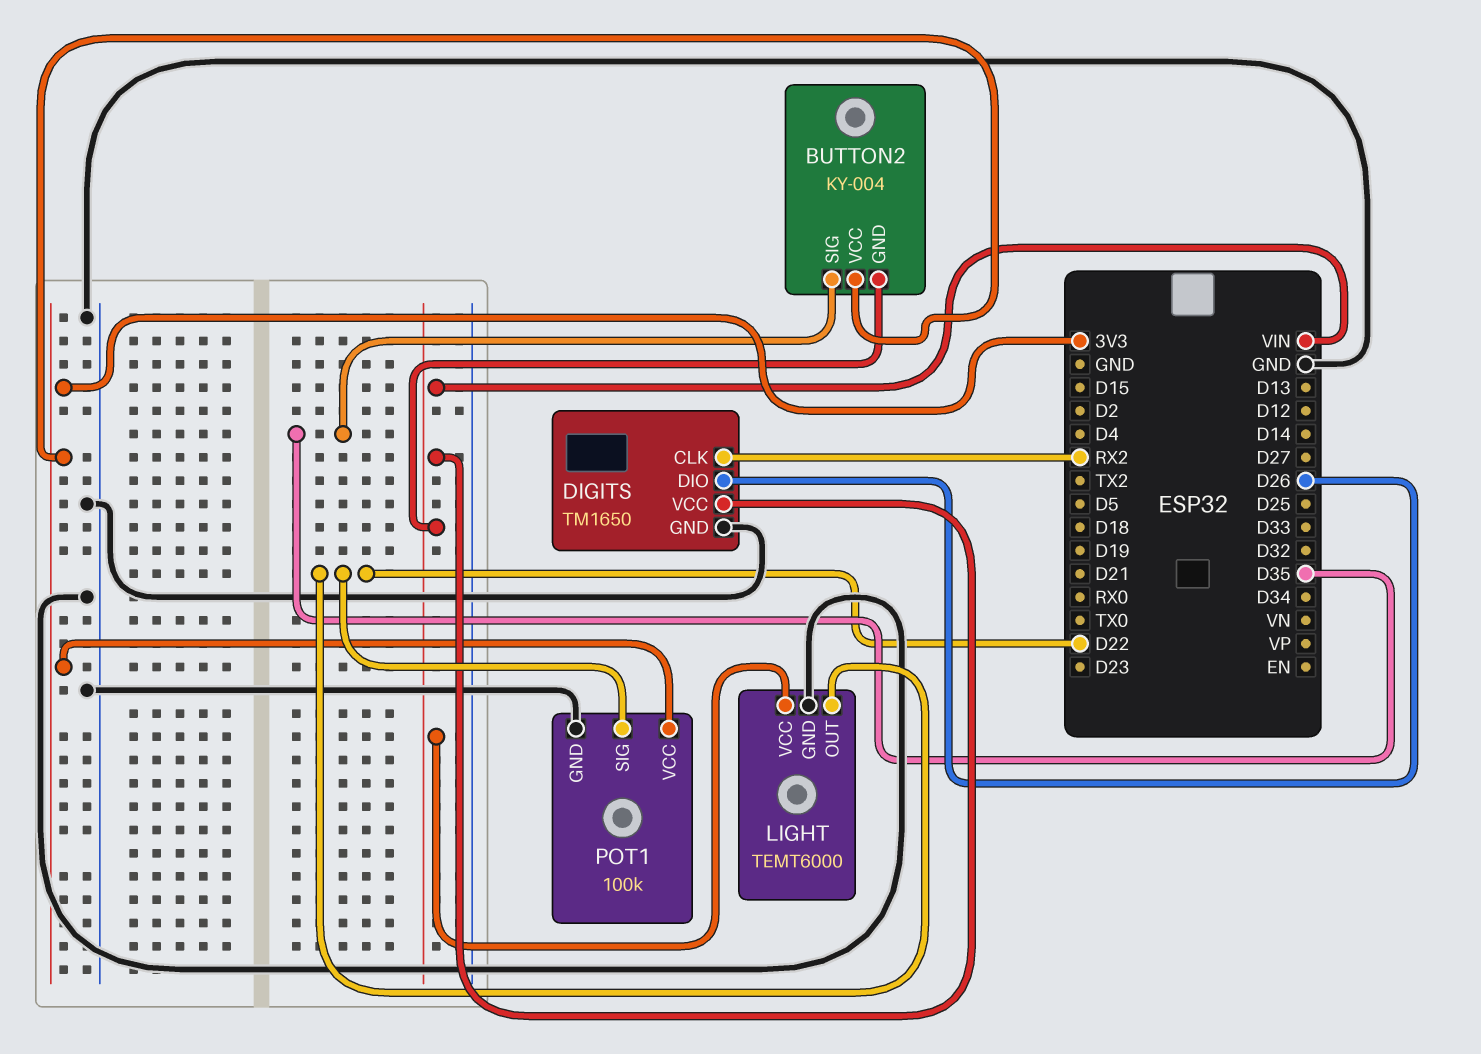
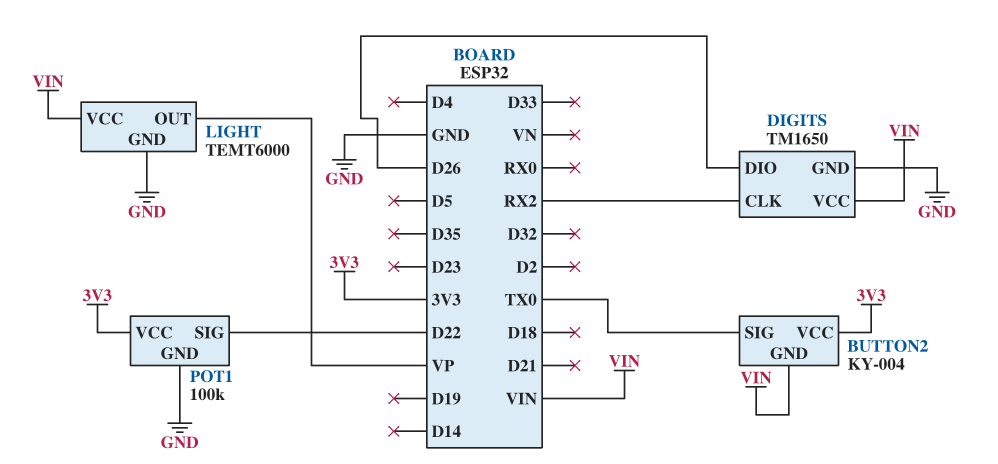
BUTTON2 pin SIG: D35 -> TX0
LIGHT pin OUT: D22 -> VP

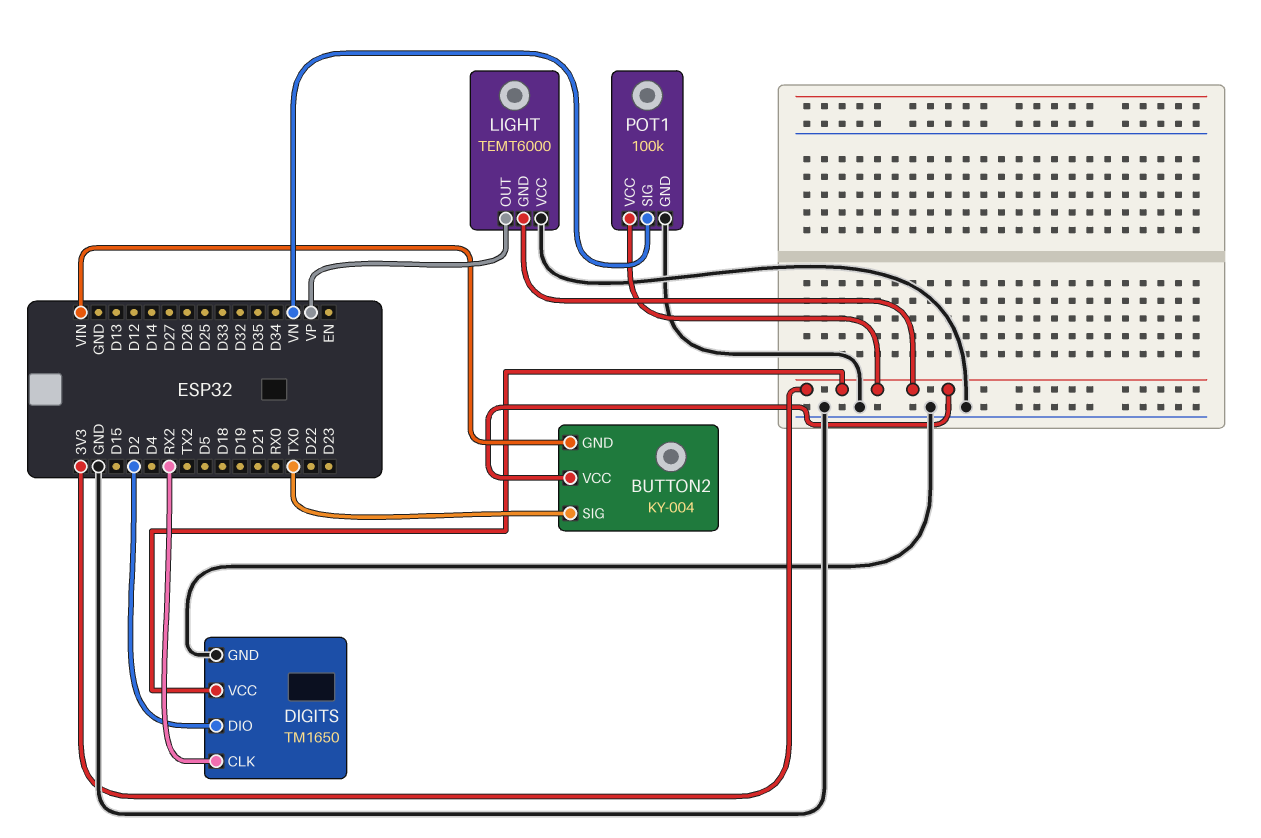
DIGITS pin DIO: D26 -> D2
DIGITS pin VCC: VIN -> 3V3
LIGHT pin GND: GND -> 3V3
LIGHT pin VCC: VIN -> GND
POT1 pin SIG: D22 -> VN

